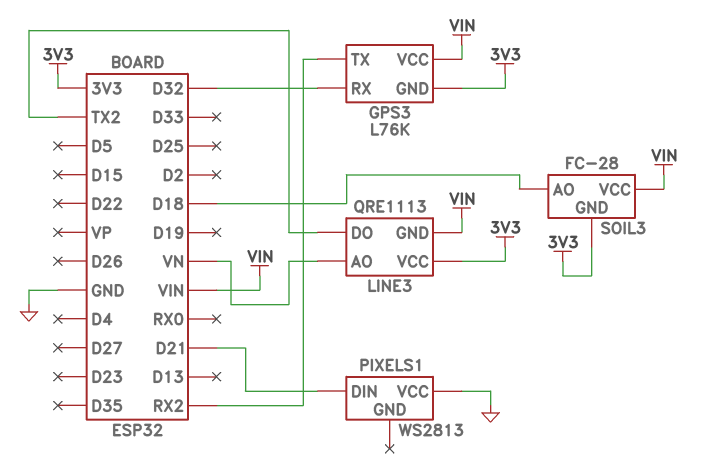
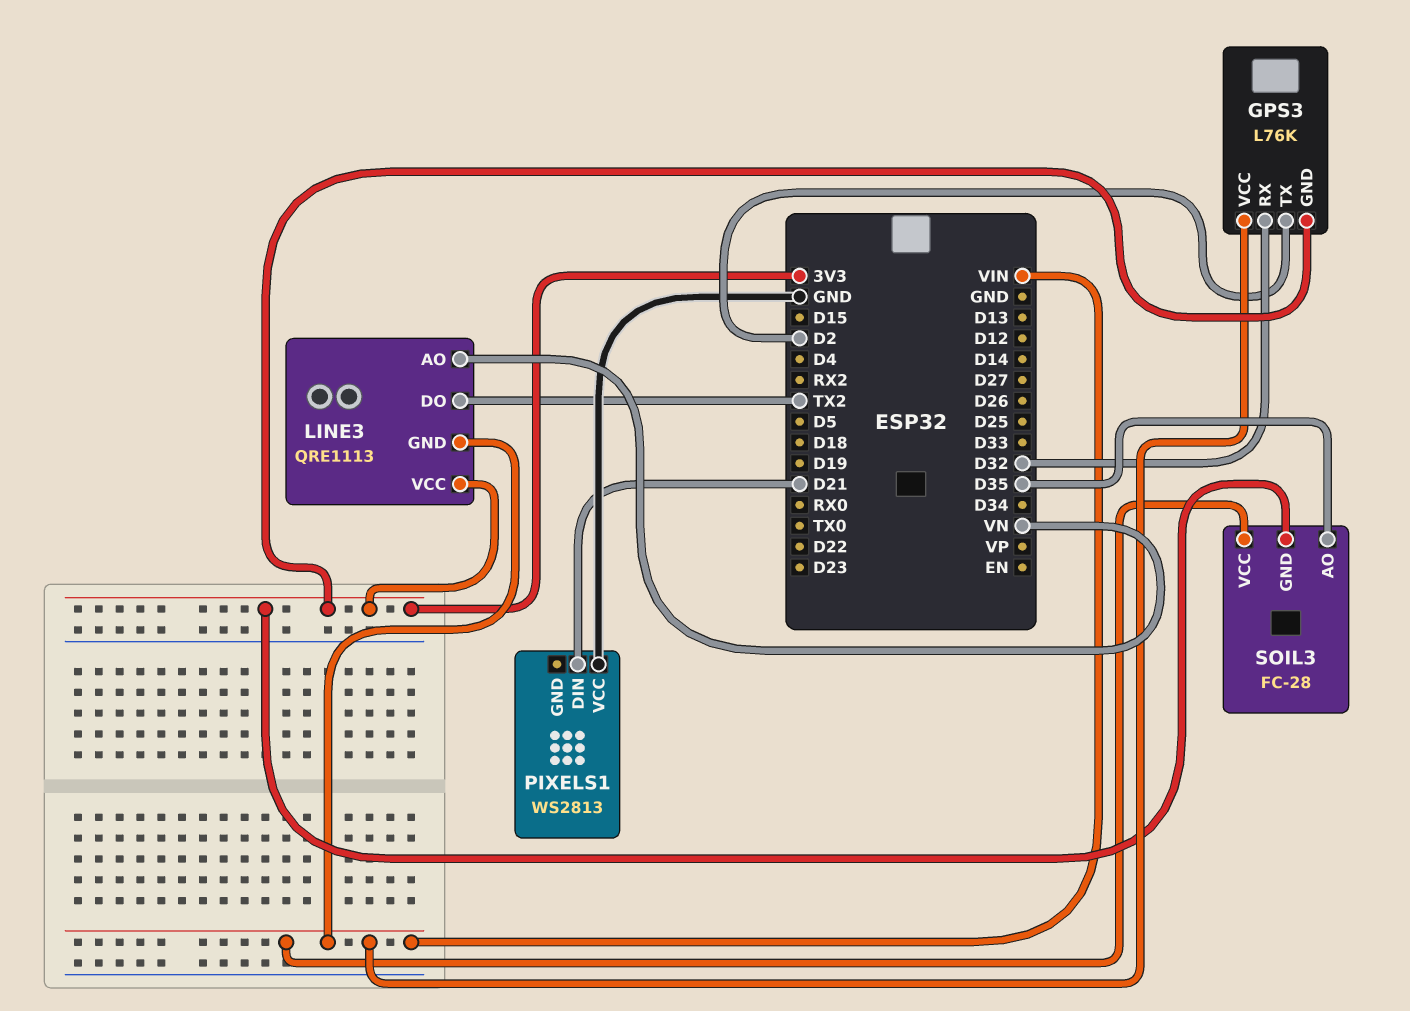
GPS3 pin TX: RX2 -> D2
SOIL3 pin AO: D18 -> D35

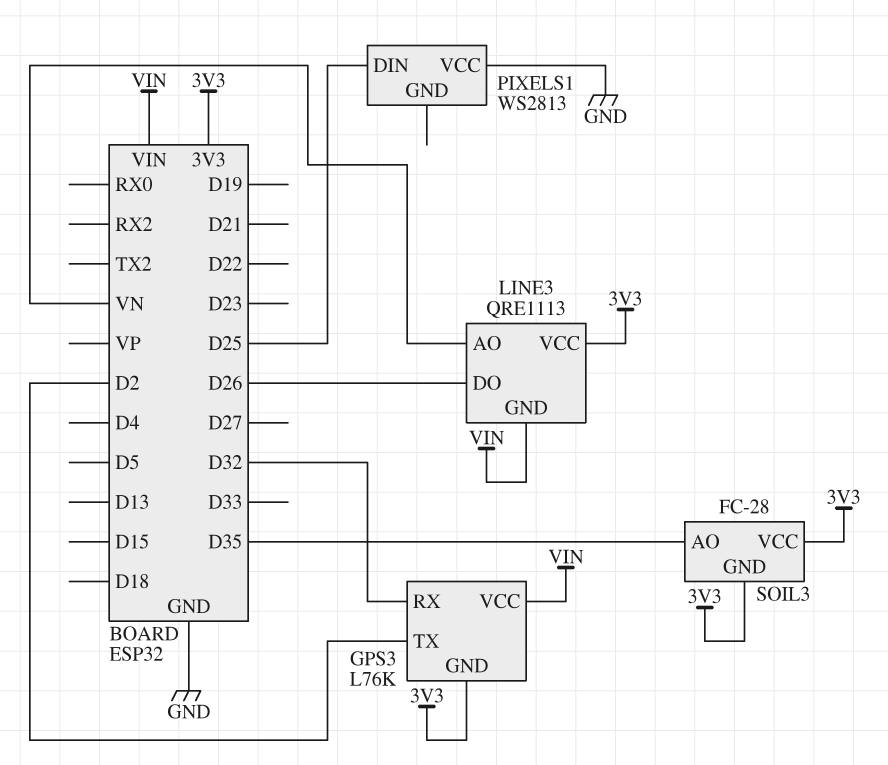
LINE3 pin DO: TX2 -> D26
PIXELS1 pin DIN: D21 -> D25
SOIL3 pin VCC: VIN -> 3V3

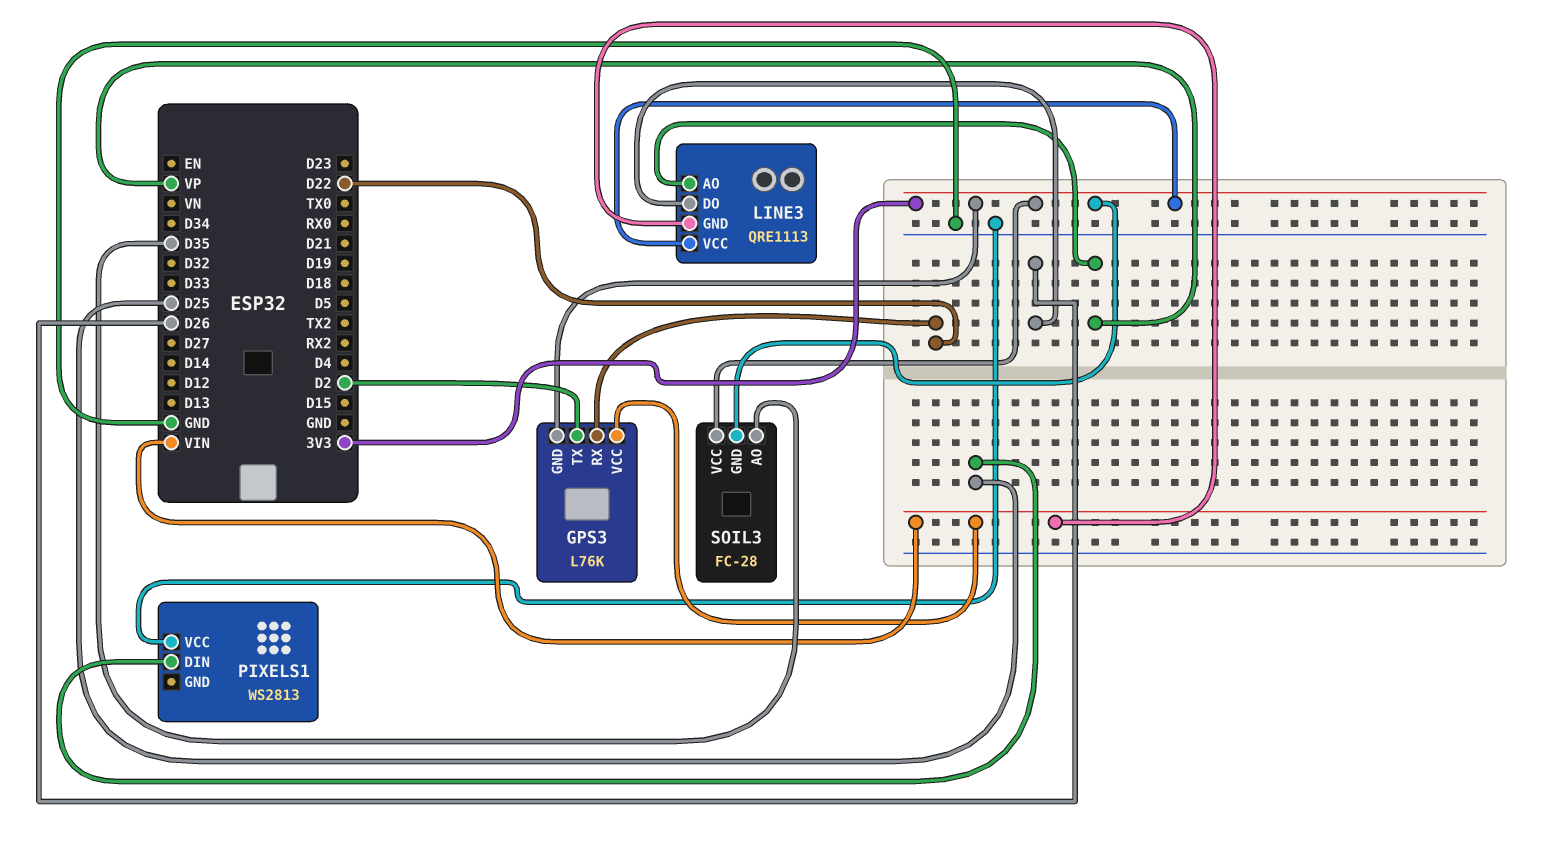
GPS3 pin RX: D32 -> D22
LINE3 pin AO: VN -> VP

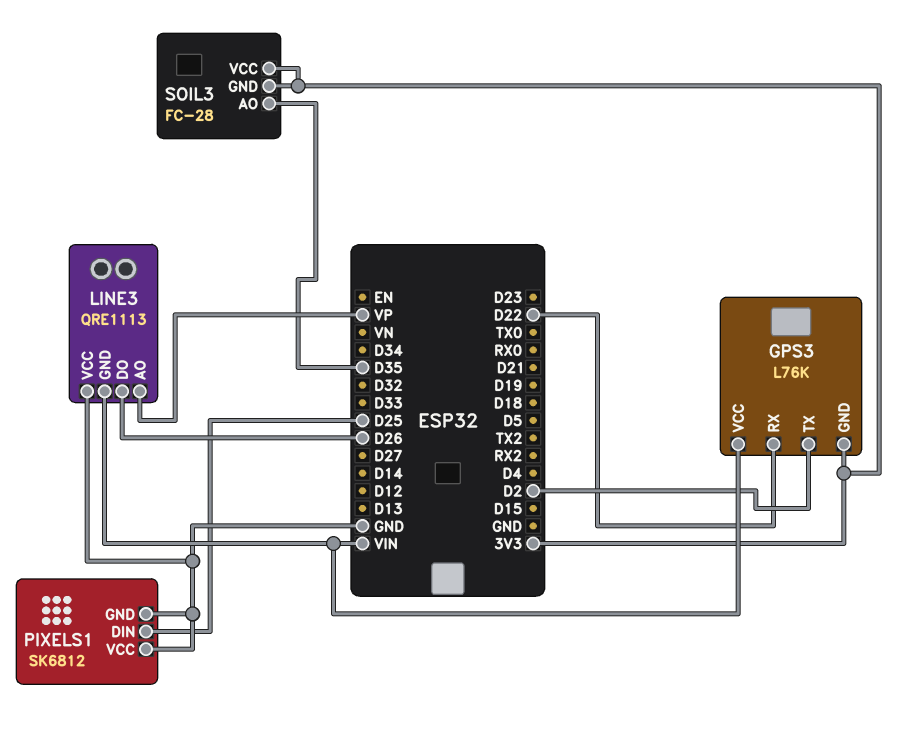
LINE3 pin VCC: 3V3 -> GND
PIXELS1: WS2813 -> SK6812
PIXELS1 pin GND: none -> GND

